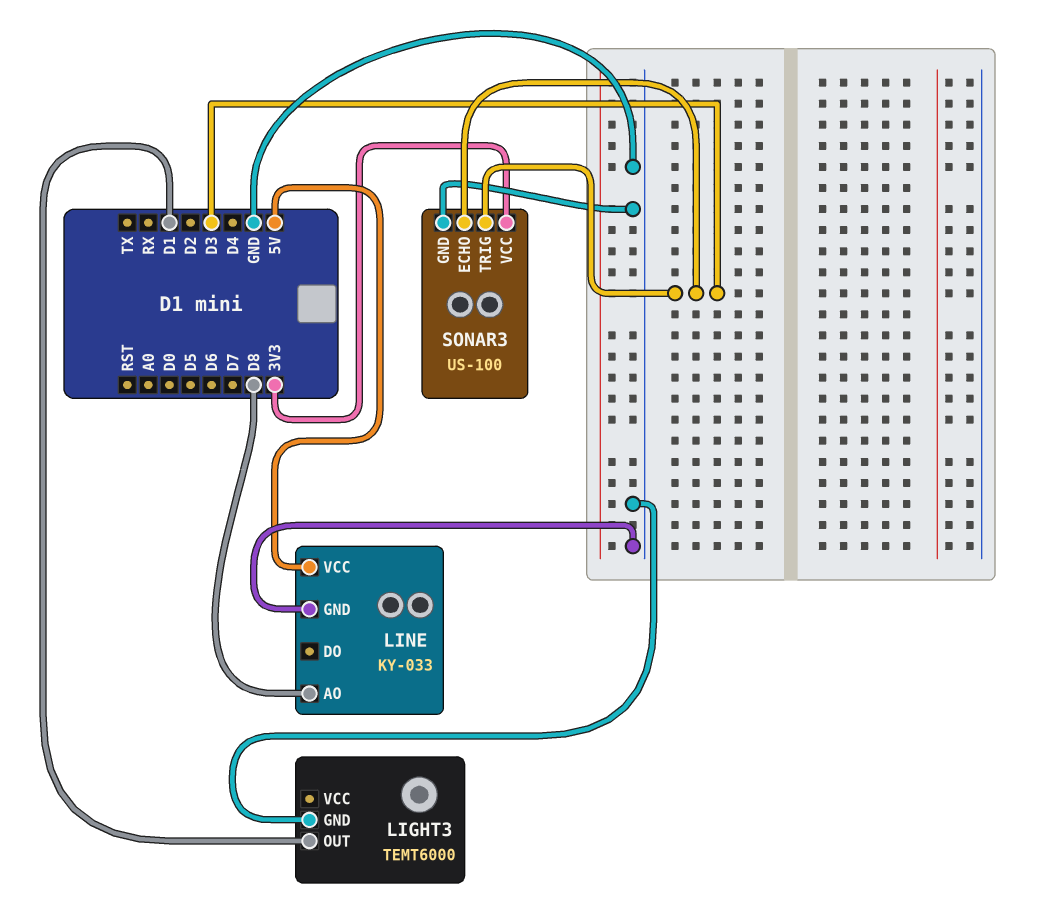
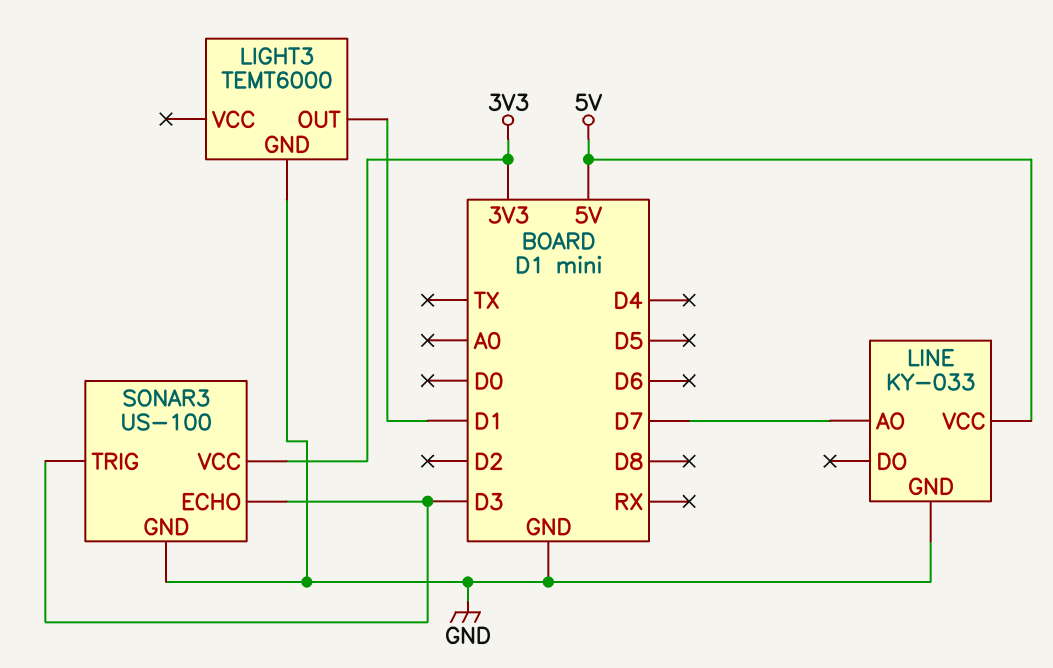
LINE pin AO: D8 -> D7

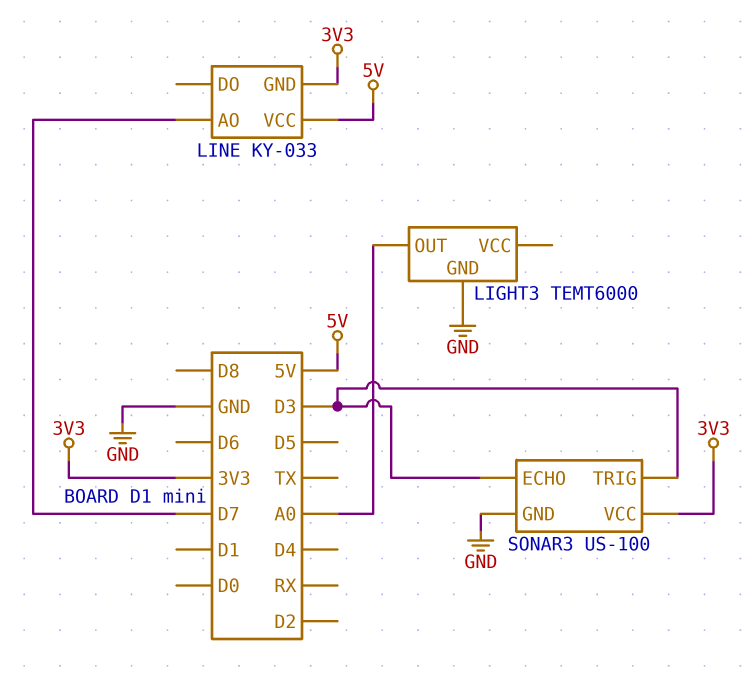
LIGHT3 pin OUT: D1 -> A0
LINE pin GND: GND -> 3V3

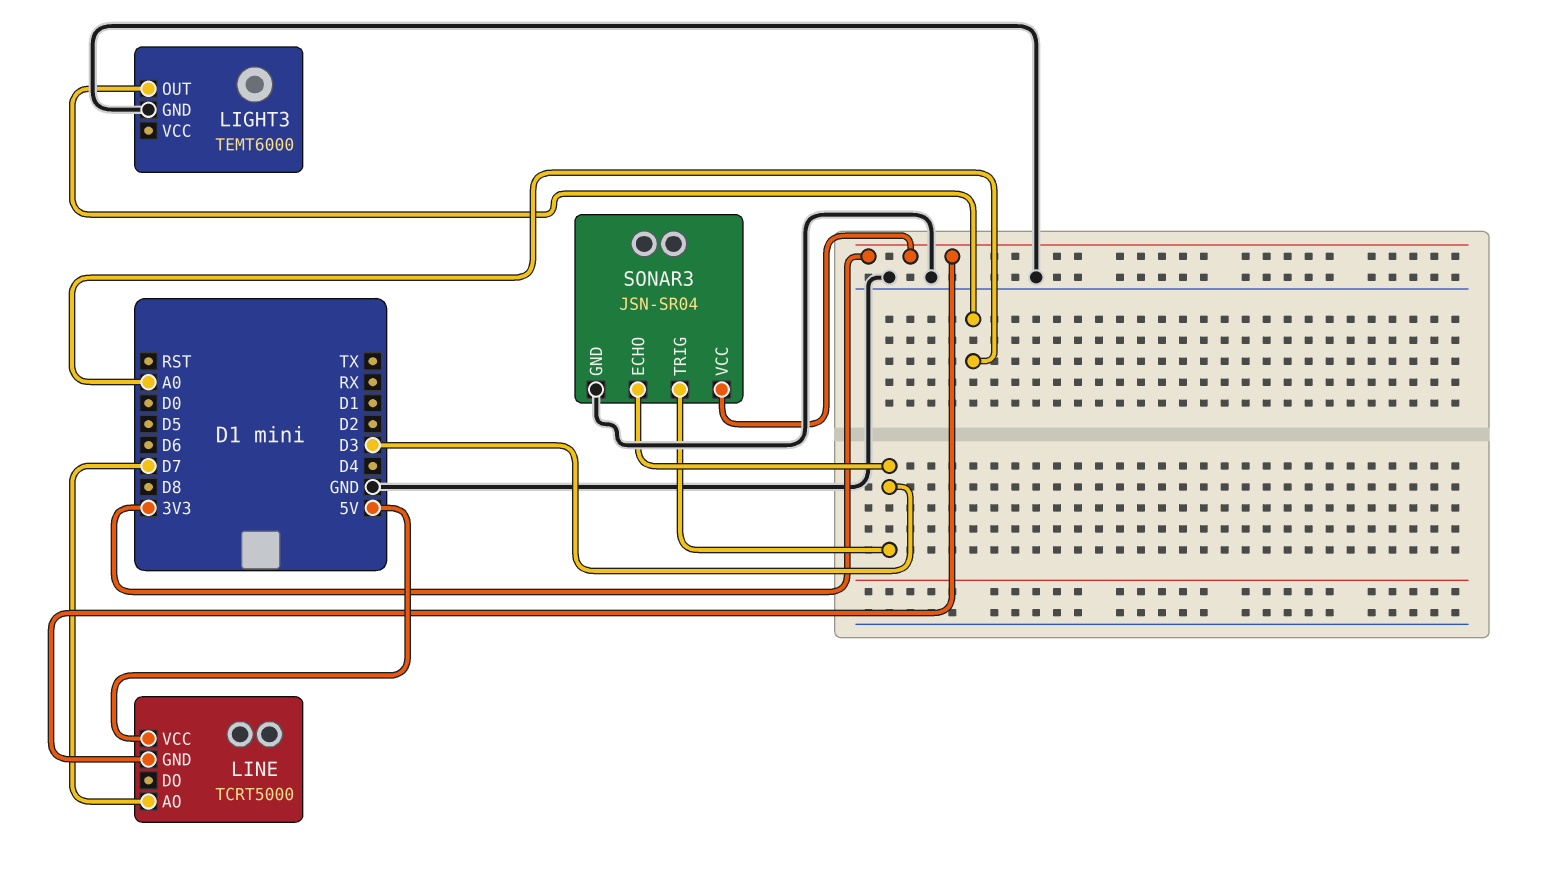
LINE: KY-033 -> TCRT5000
SONAR3: US-100 -> JSN-SR04

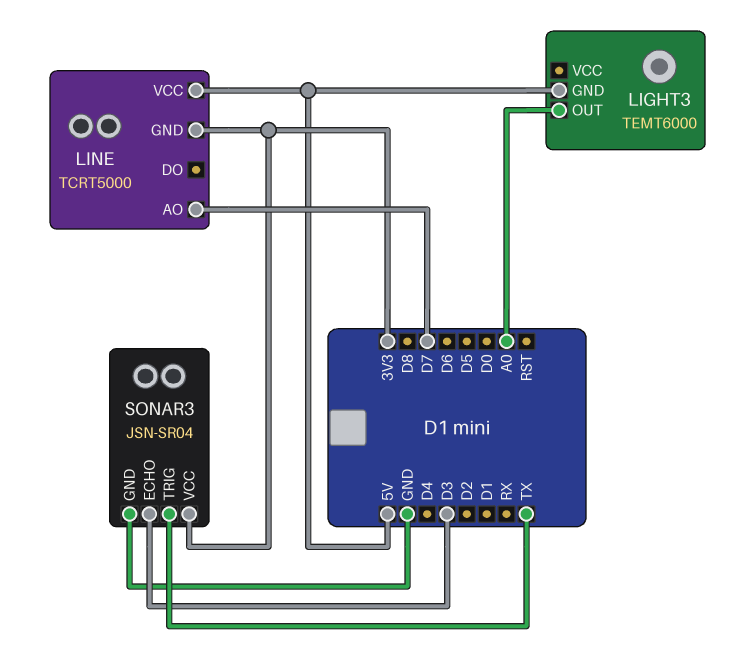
LIGHT3 pin GND: GND -> 5V
SONAR3 pin TRIG: D3 -> TX

